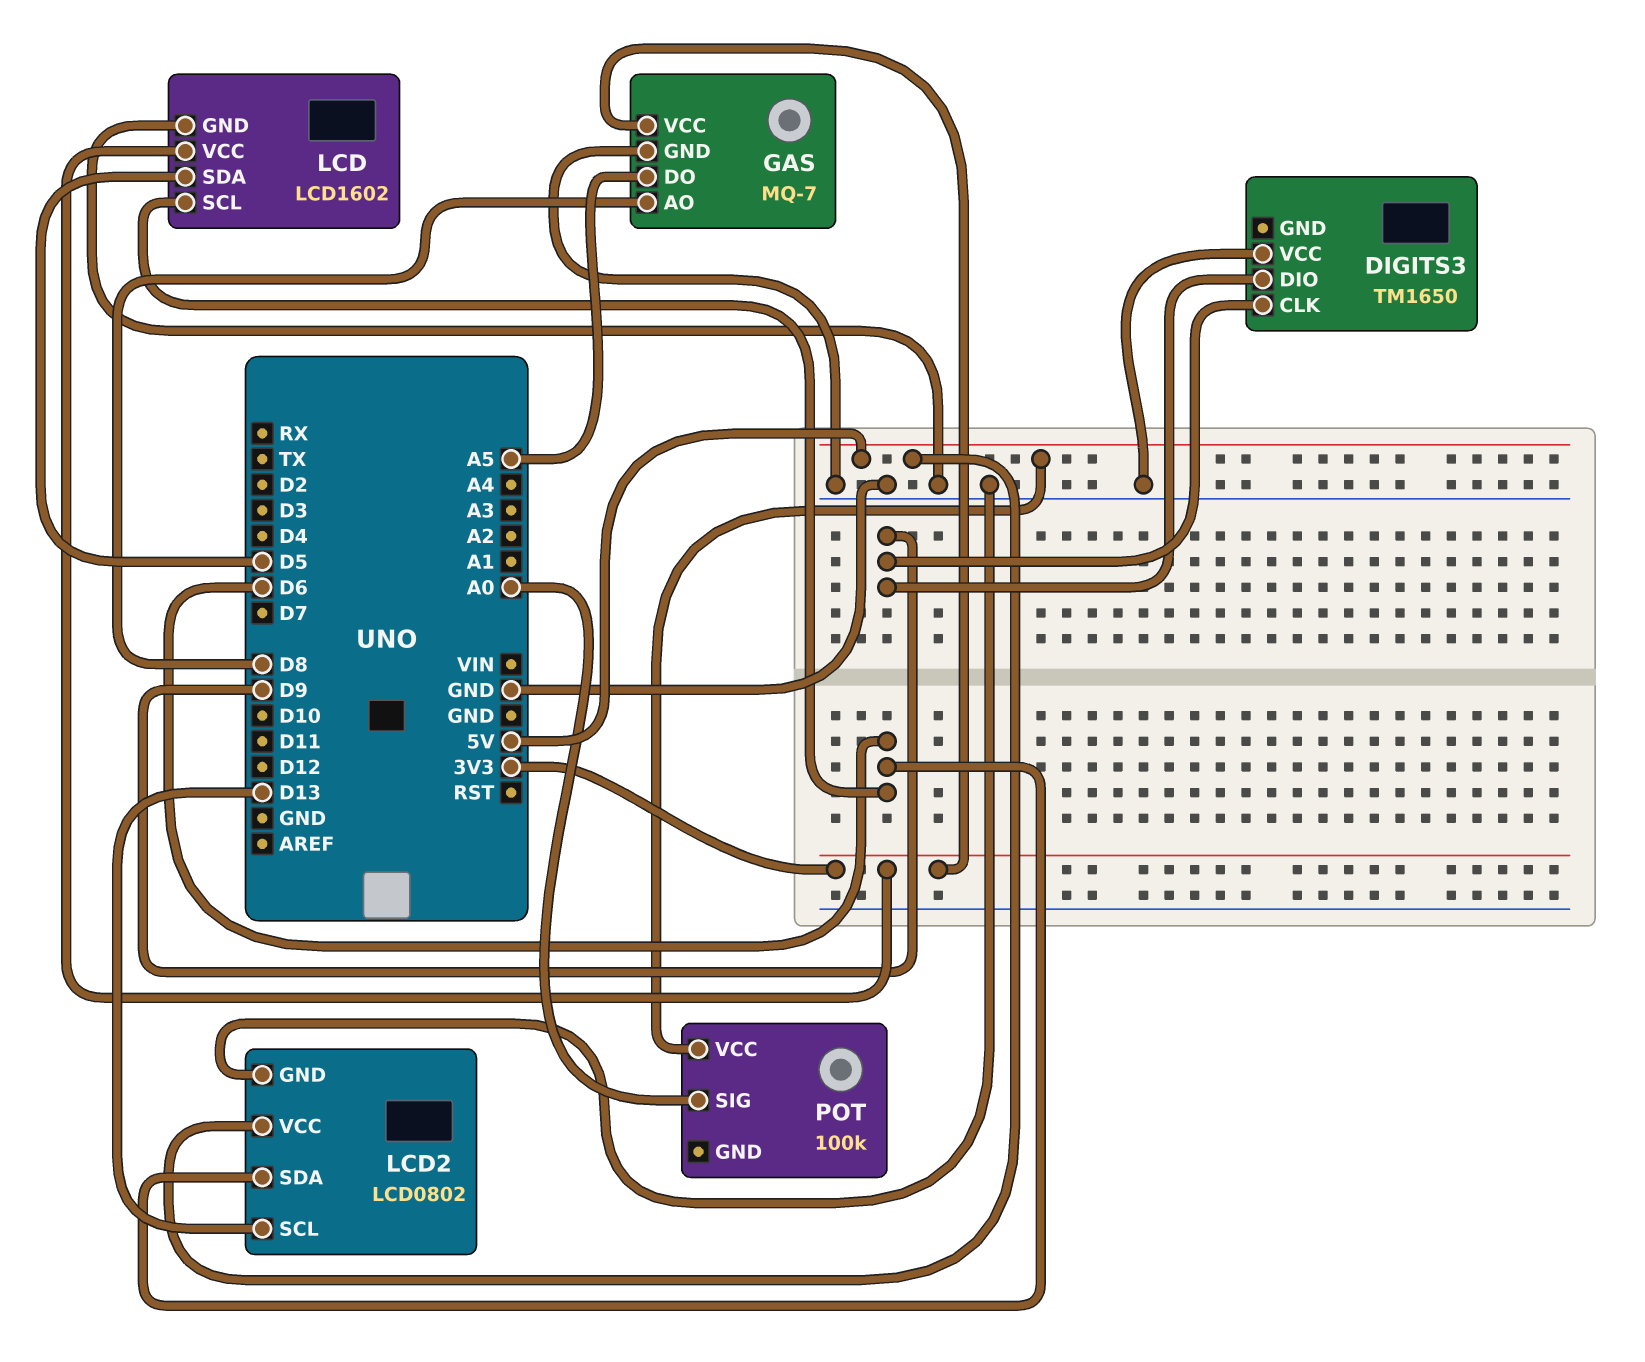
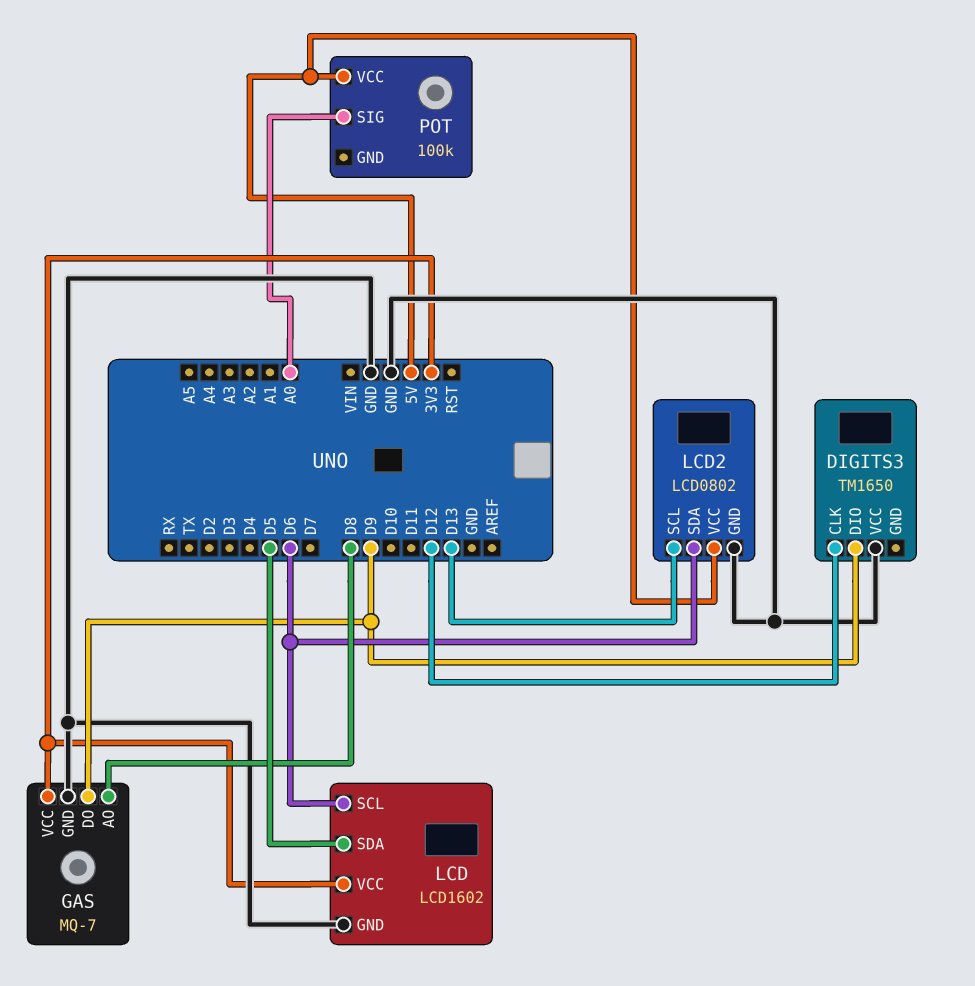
DIGITS3 pin CLK: D9 -> D12
GAS pin DO: A5 -> D9

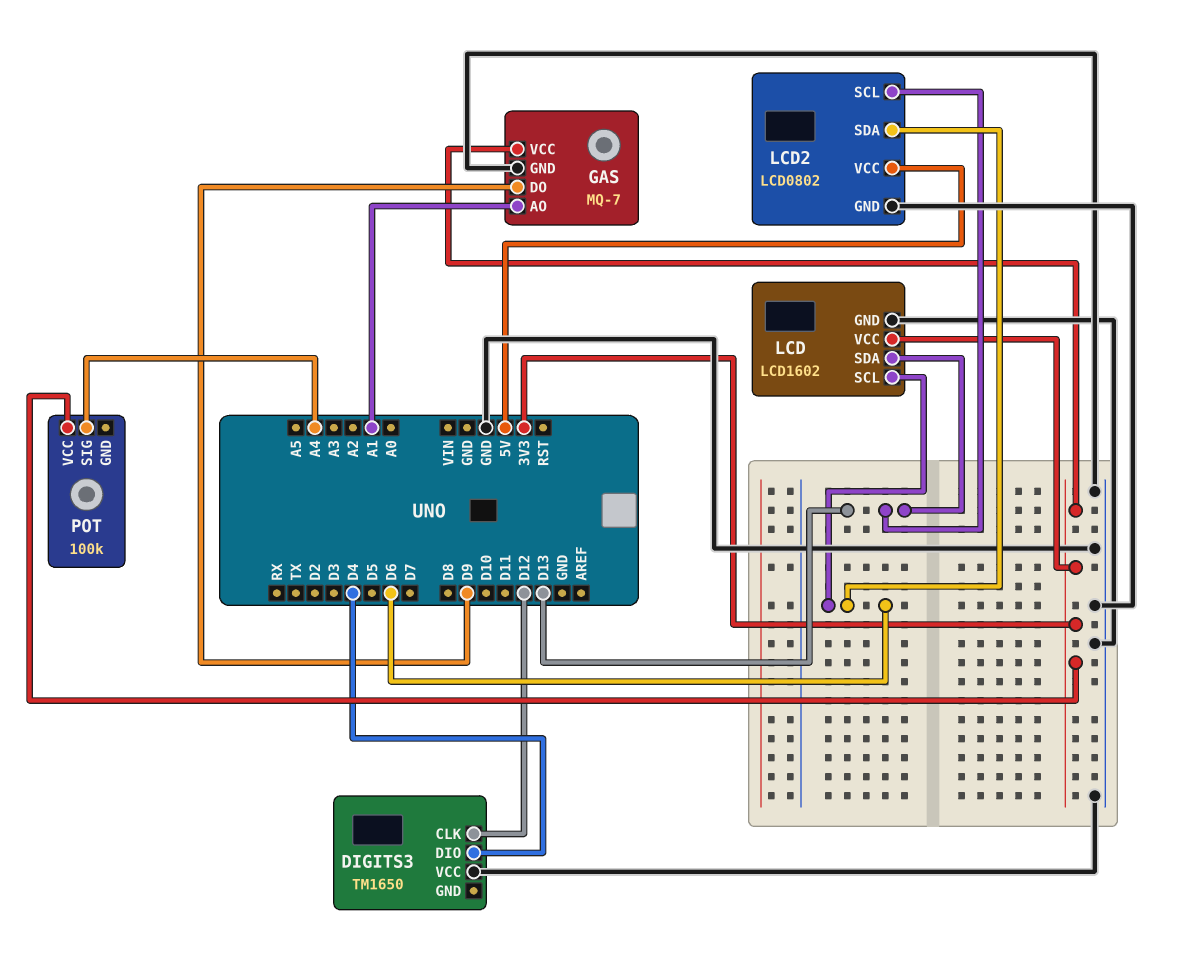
DIGITS3 pin DIO: D9 -> D4
GAS pin AO: D8 -> A1
LCD pin SDA: D5 -> D13
POT pin SIG: A0 -> A4
POT pin VCC: 5V -> 3V3

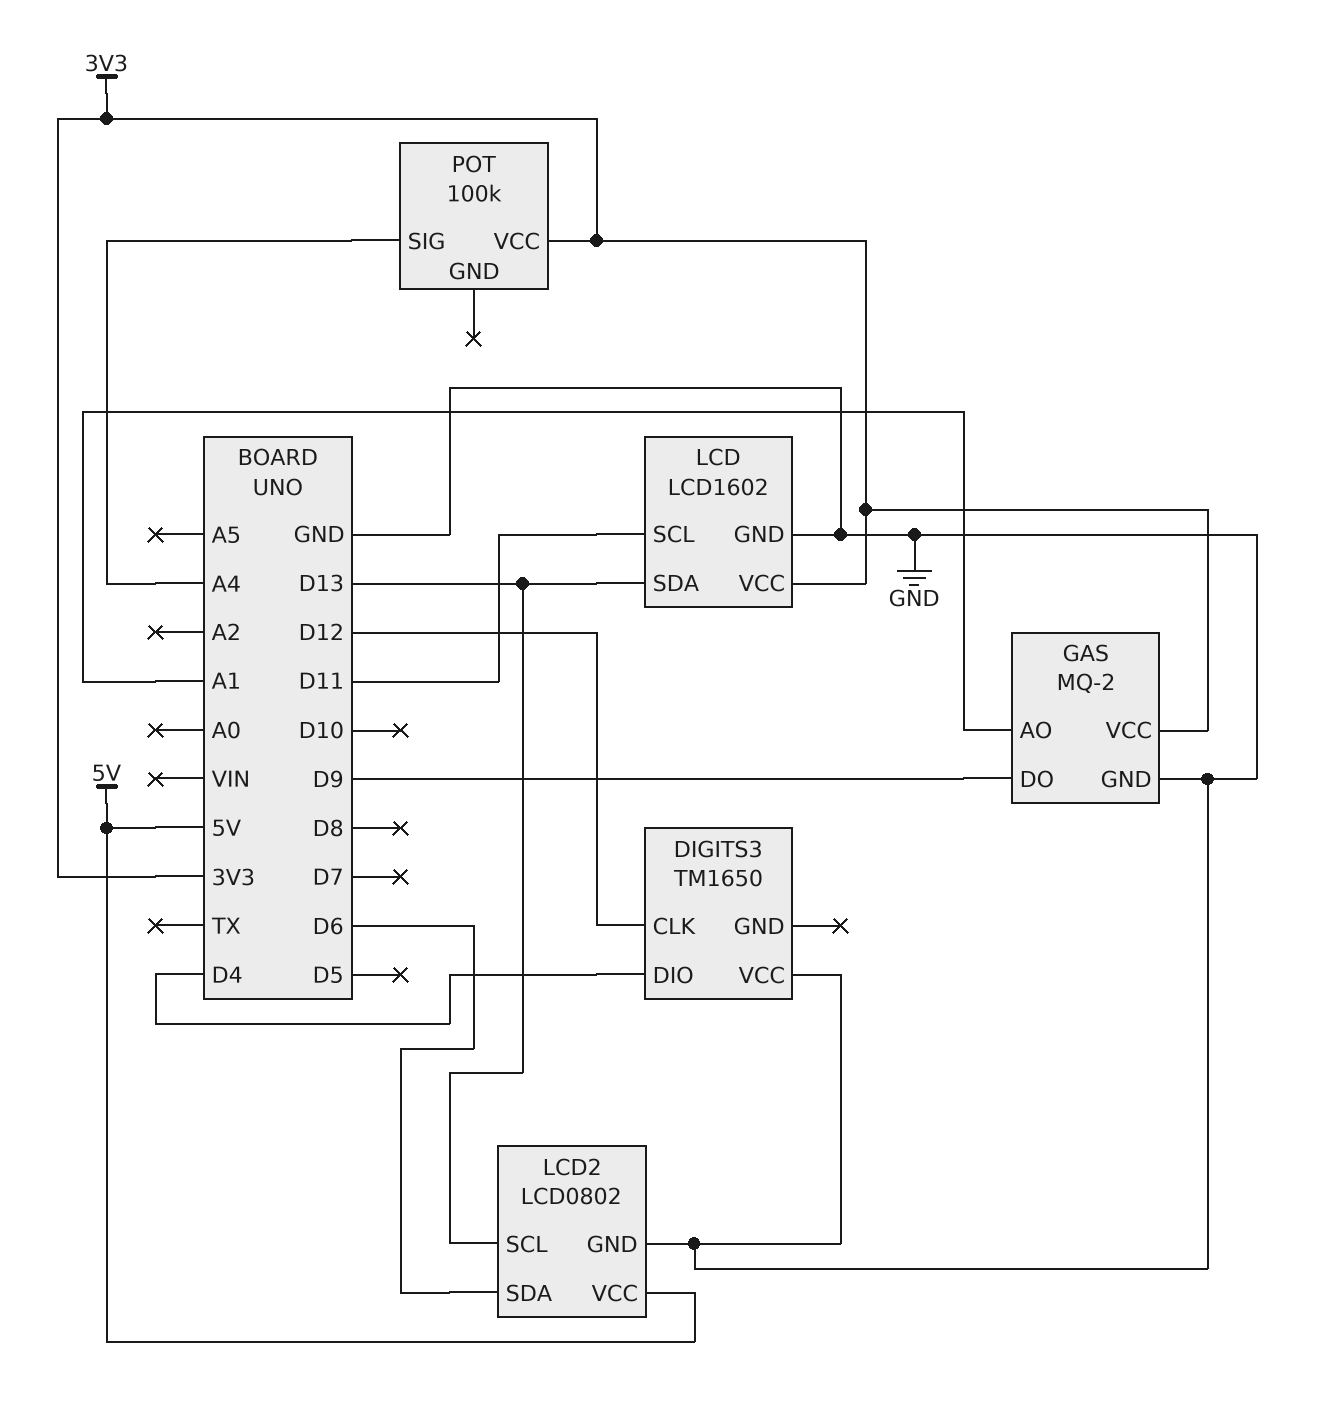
GAS: MQ-7 -> MQ-2
LCD pin SCL: D6 -> D11

